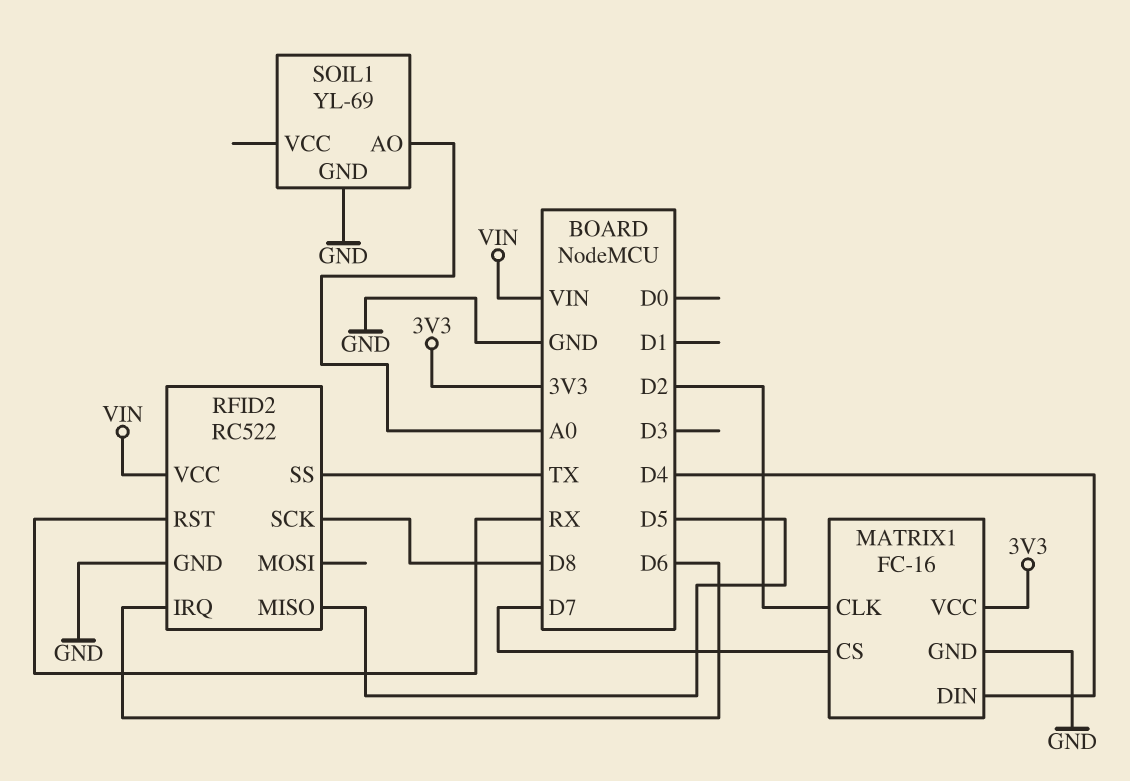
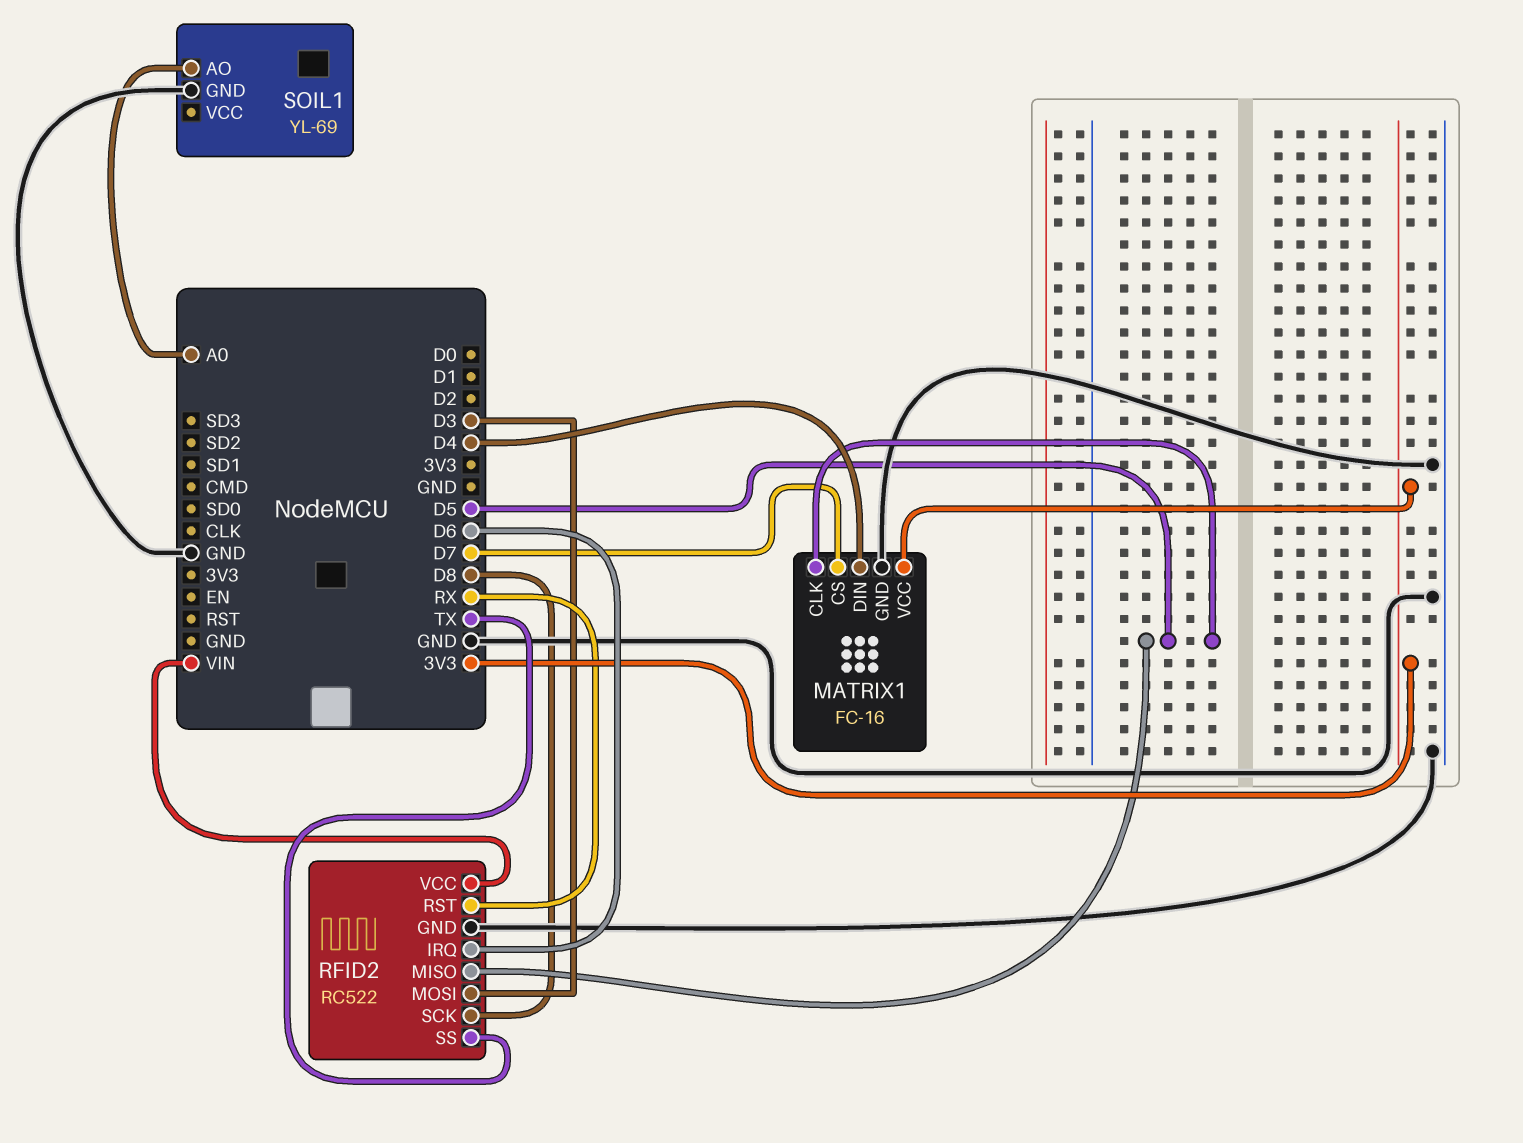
MATRIX1 pin CLK: D2 -> D5
RFID2 pin MOSI: none -> D3

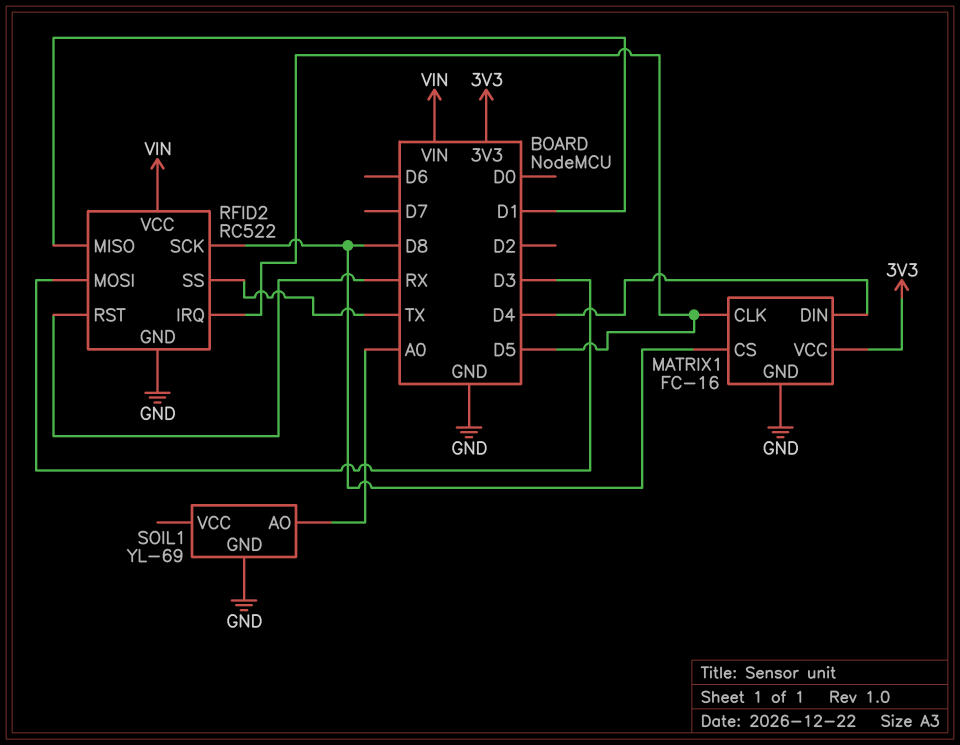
MATRIX1 pin CS: D7 -> D8
RFID2 pin IRQ: D6 -> D5
RFID2 pin MISO: D5 -> D1

